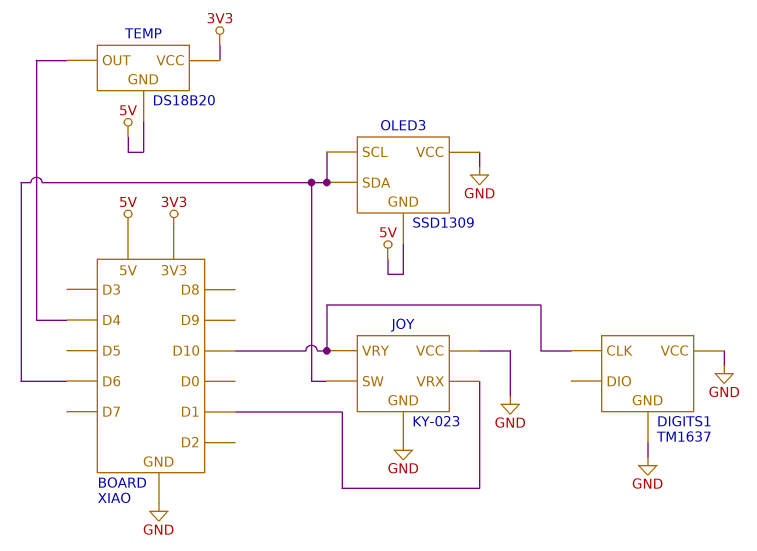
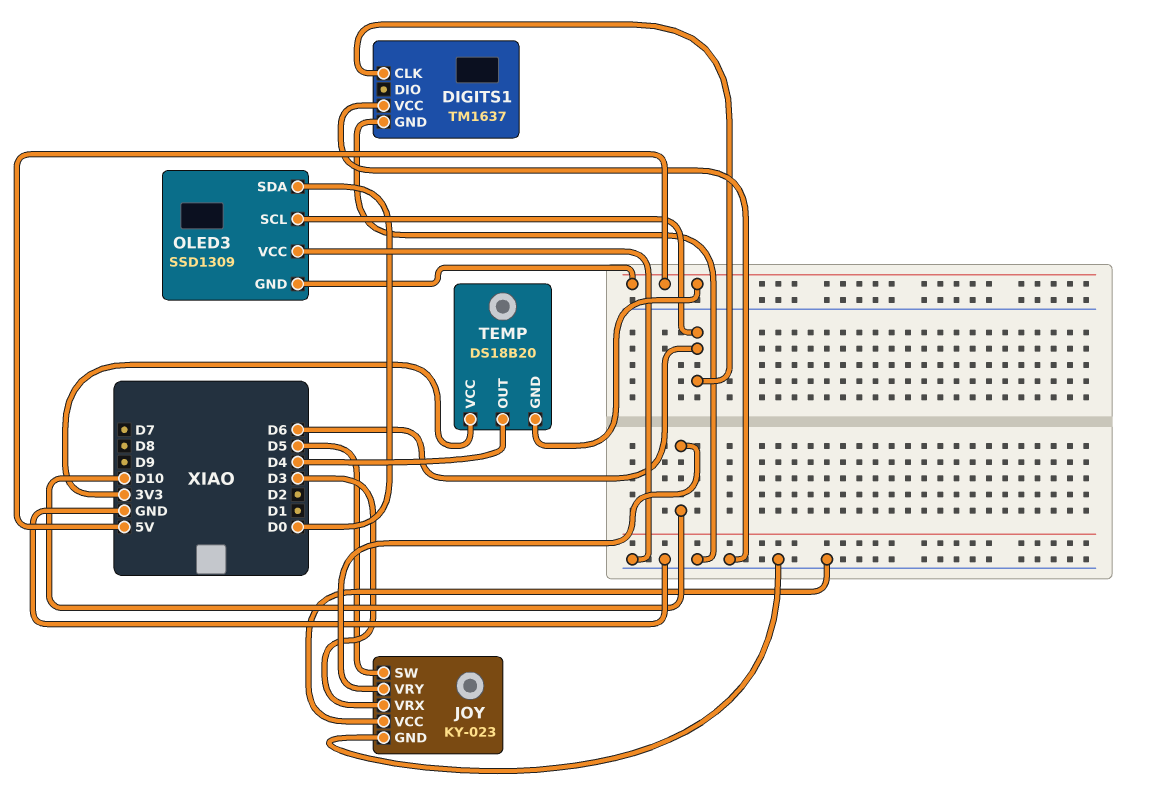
DIGITS1 pin CLK: D10 -> D6
JOY pin SW: D6 -> D5
JOY pin VRX: D1 -> D3
OLED3 pin SDA: D6 -> D0

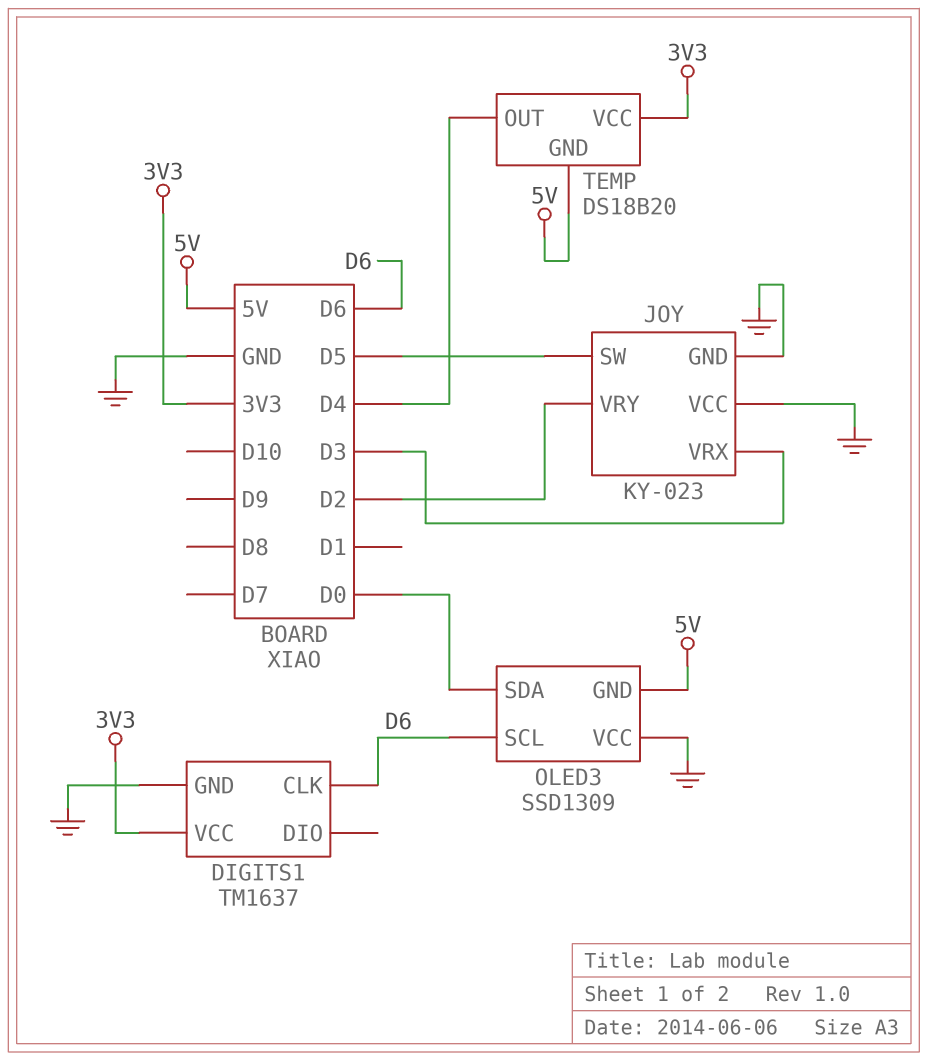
DIGITS1 pin VCC: GND -> 3V3
JOY pin VRY: D10 -> D2

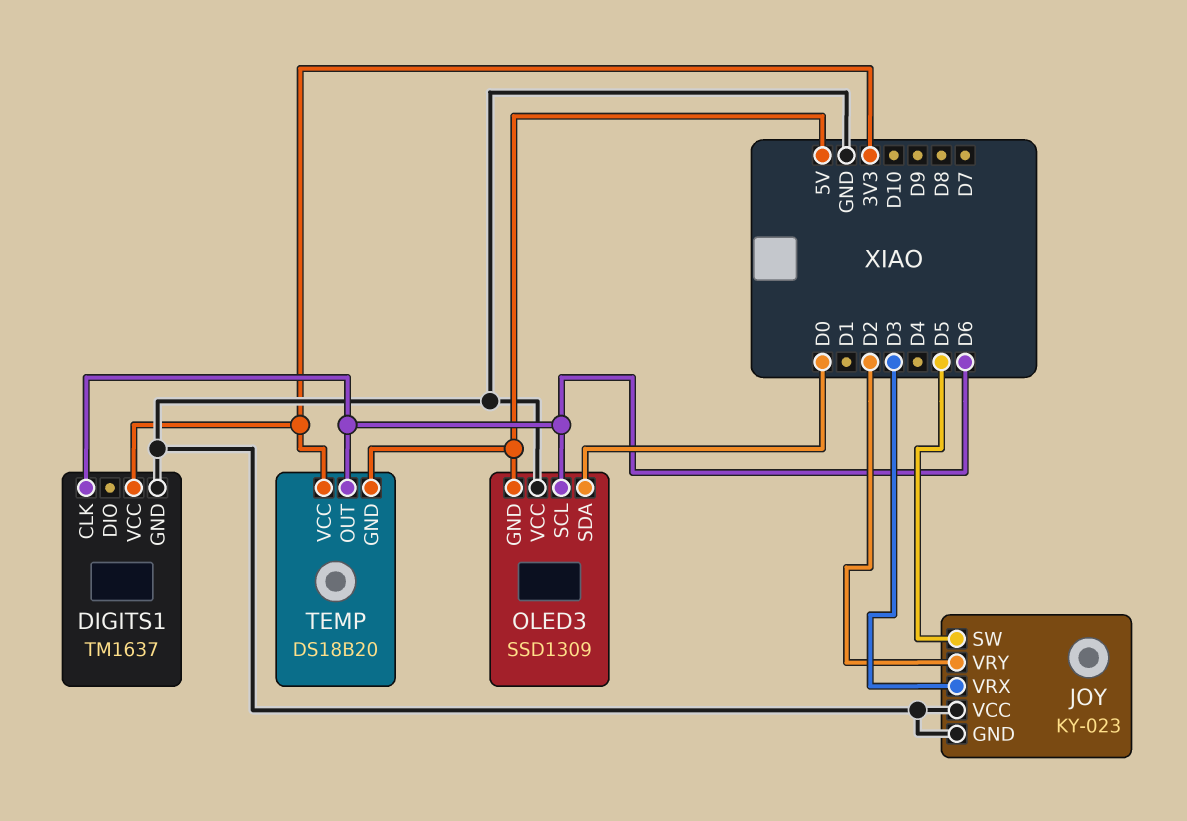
TEMP pin OUT: D4 -> D6

